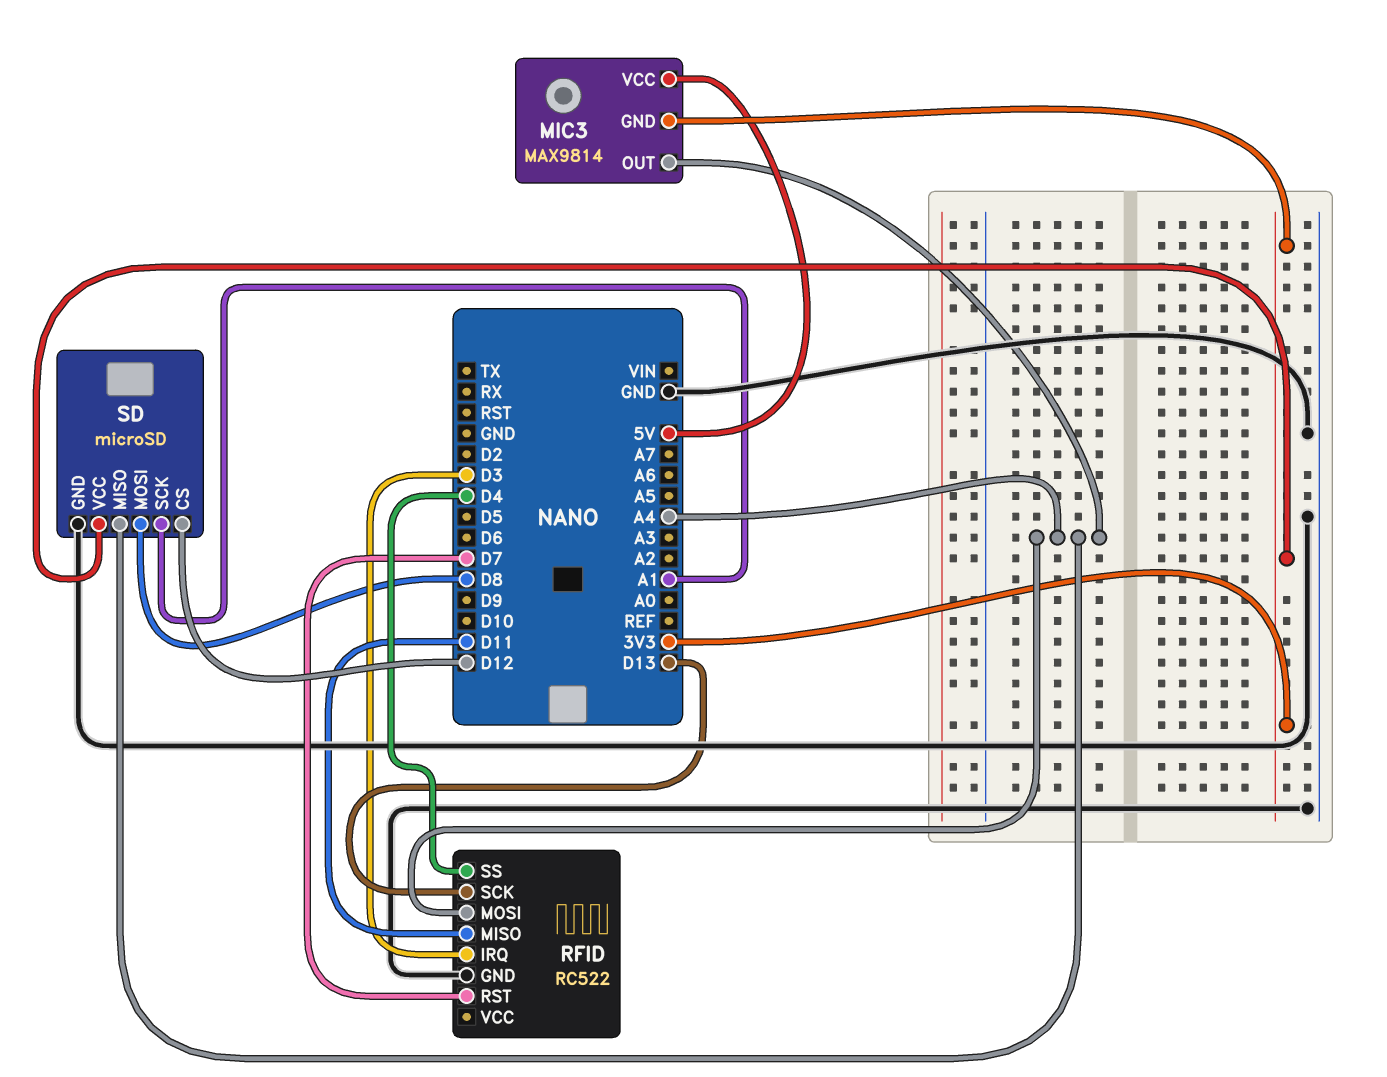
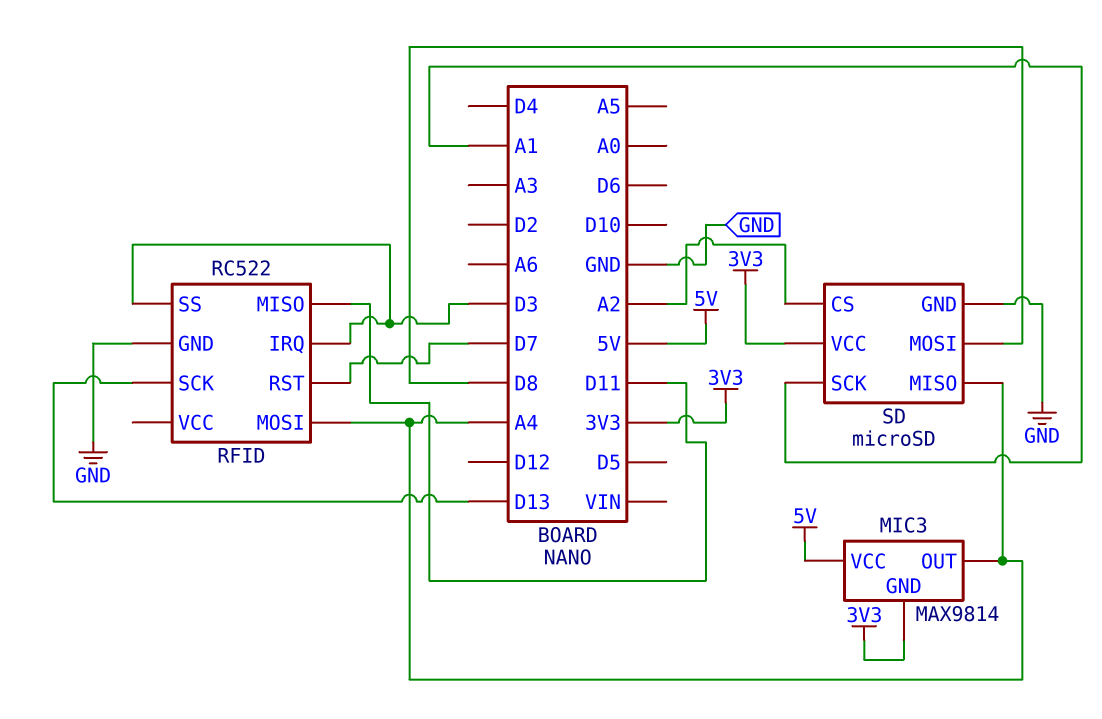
RFID pin SS: D4 -> D3
SD pin CS: D12 -> A2

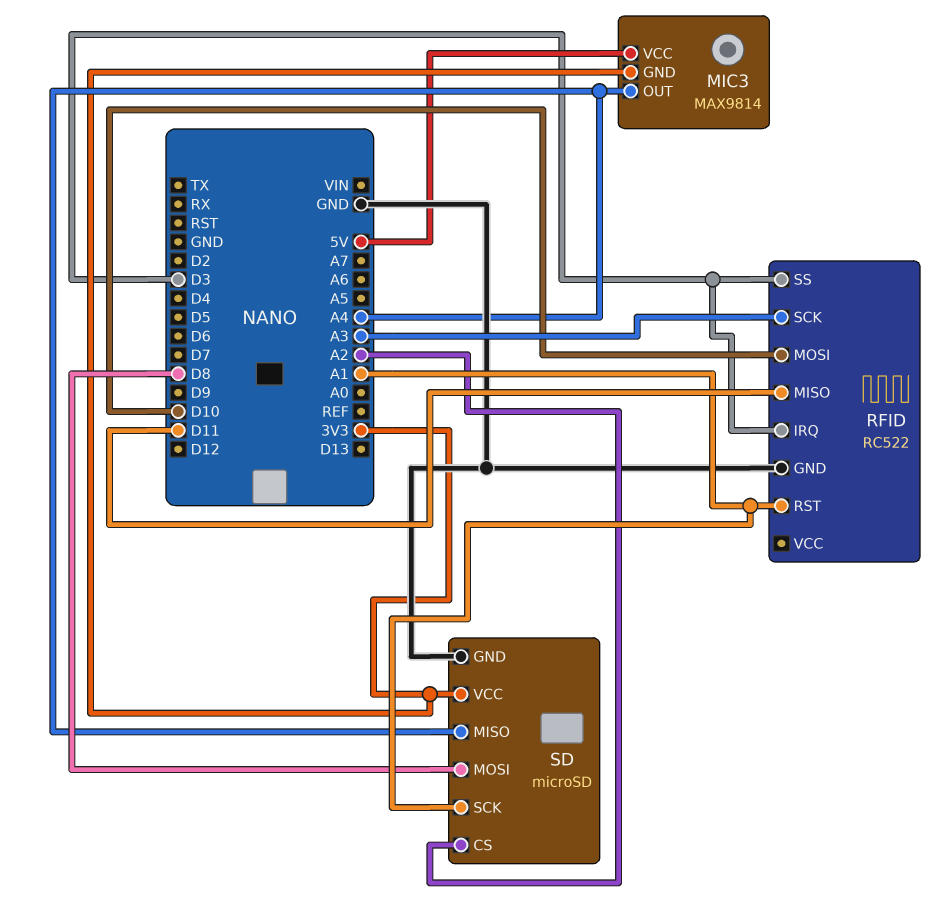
RFID pin MOSI: A4 -> D10
RFID pin RST: D7 -> A1
RFID pin SCK: D13 -> A3

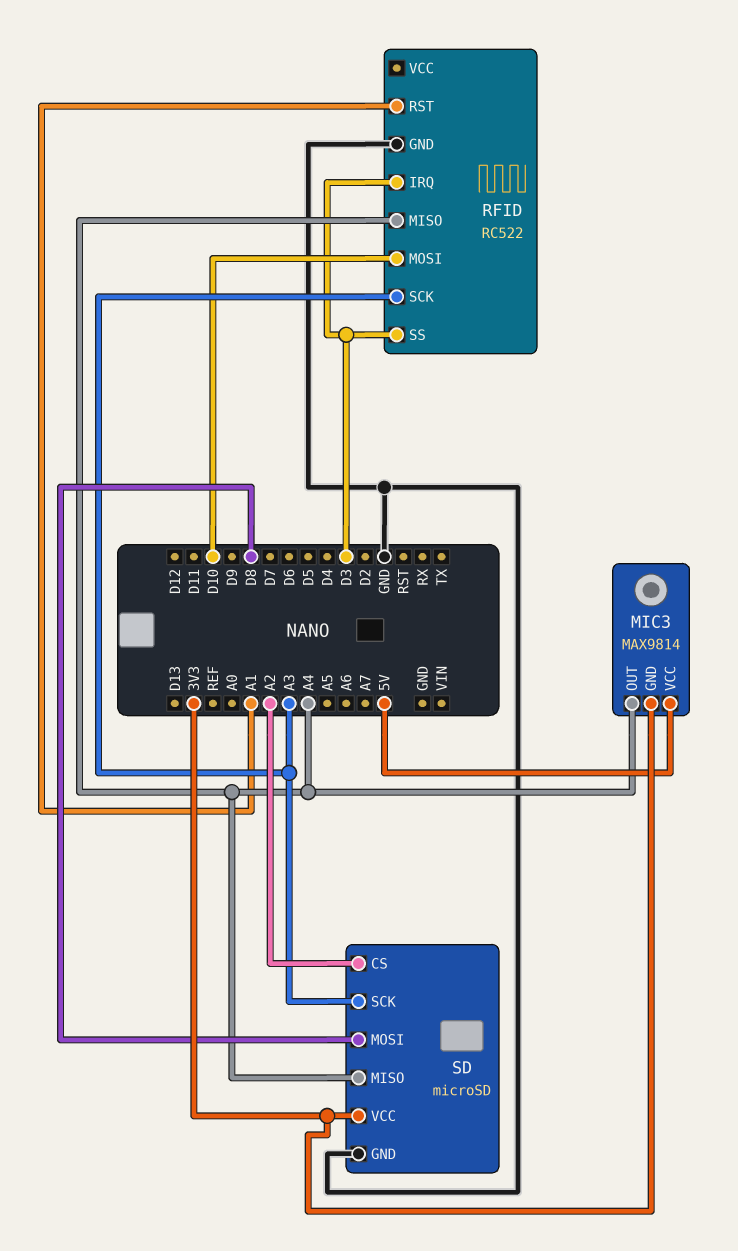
RFID pin MISO: D11 -> A4
SD pin SCK: A1 -> A3

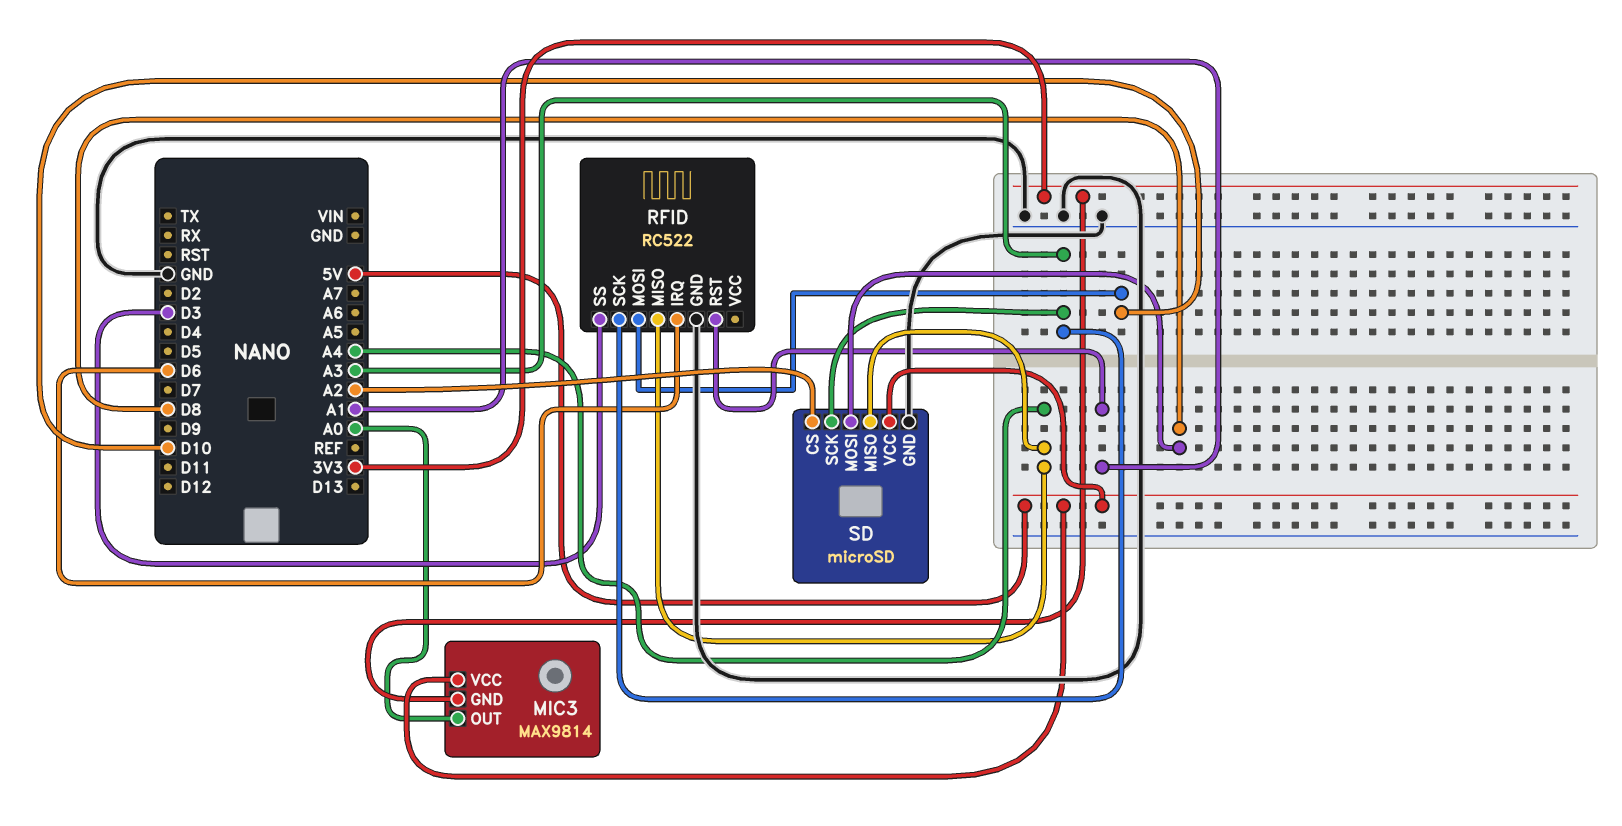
MIC3 pin OUT: A4 -> A0
RFID pin IRQ: D3 -> D6
SD pin VCC: 3V3 -> 5V

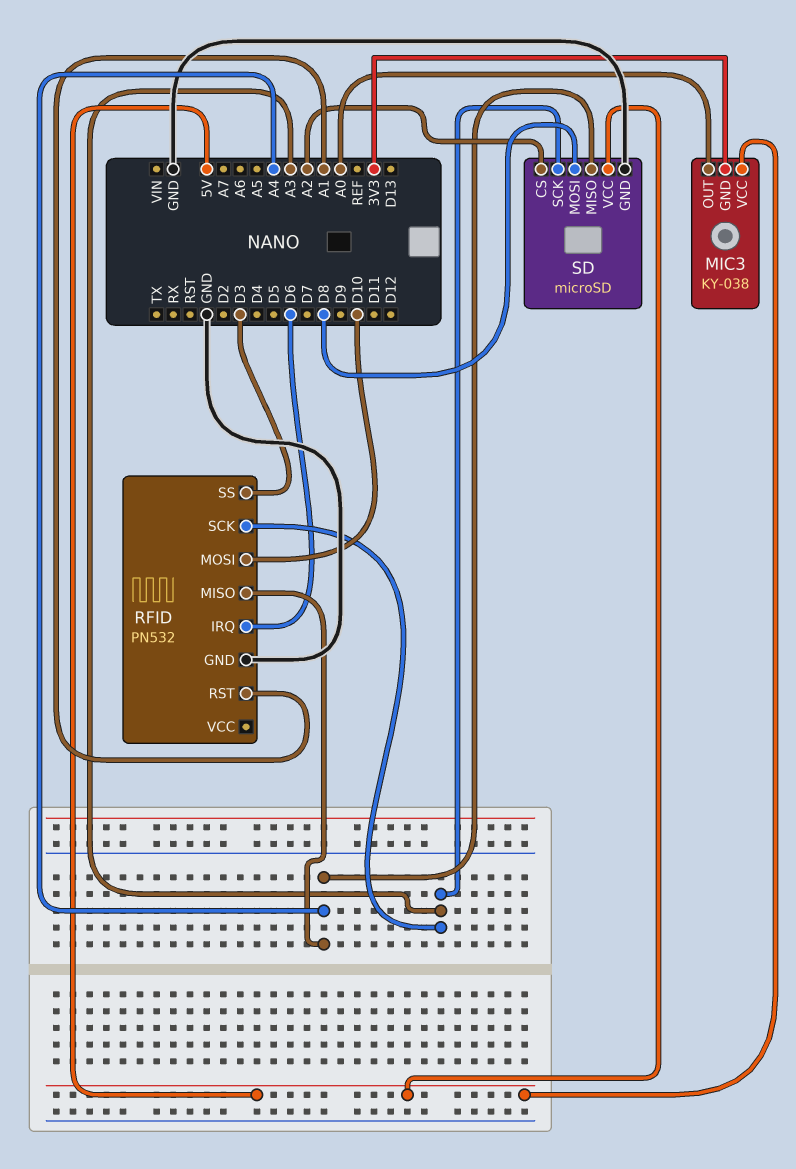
MIC3: MAX9814 -> KY-038
RFID: RC522 -> PN532

